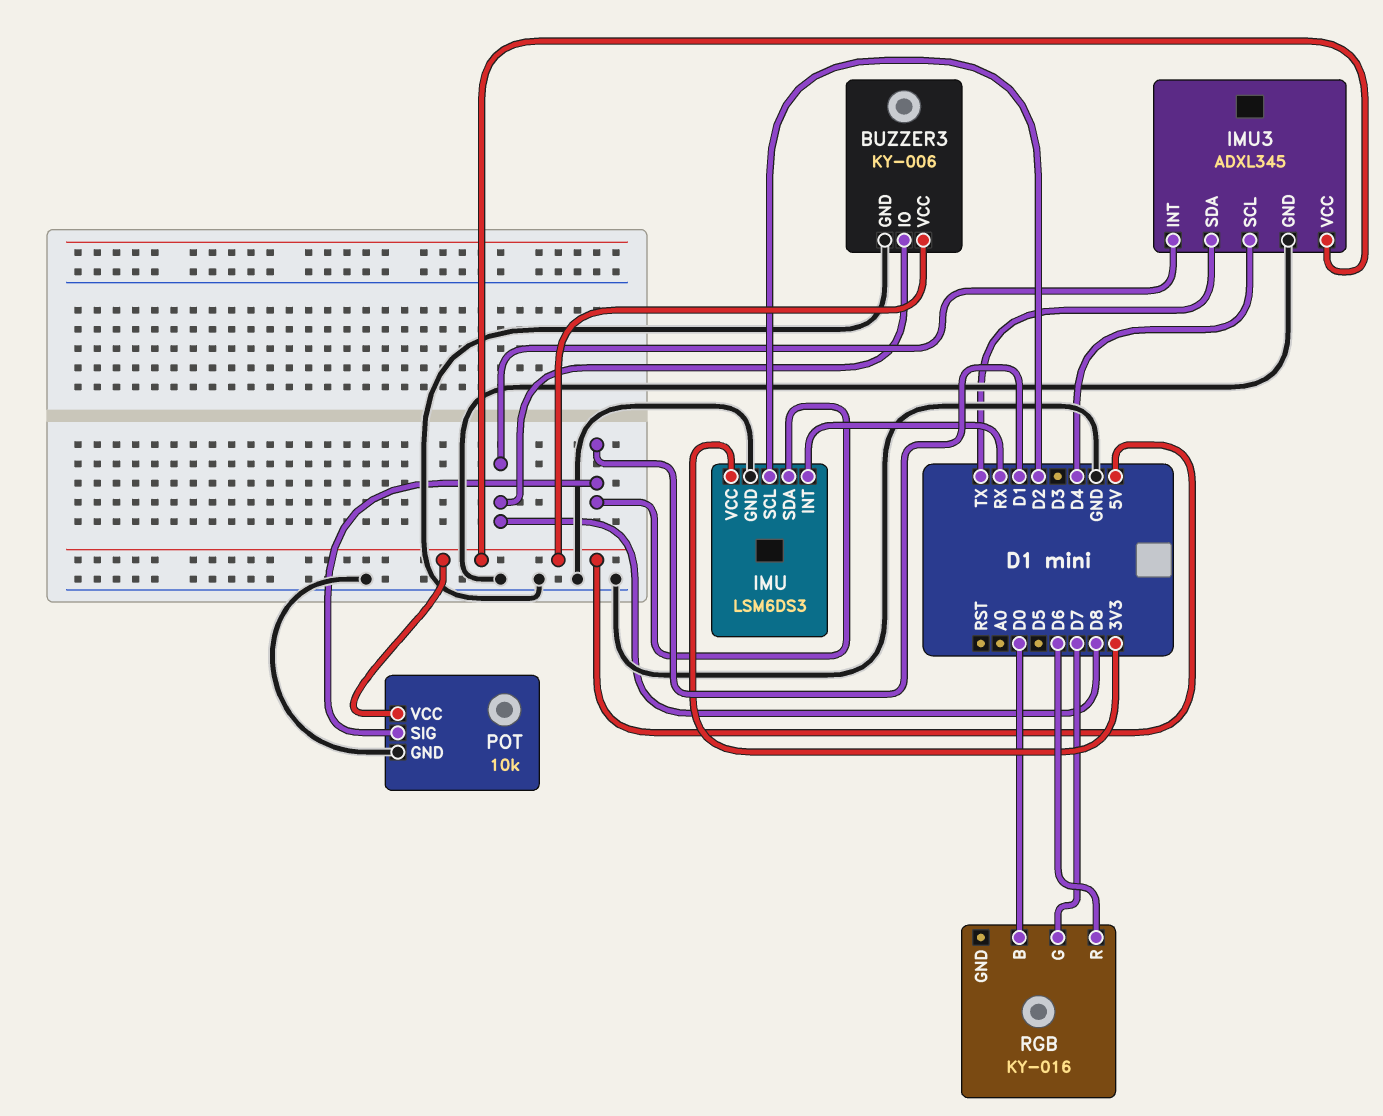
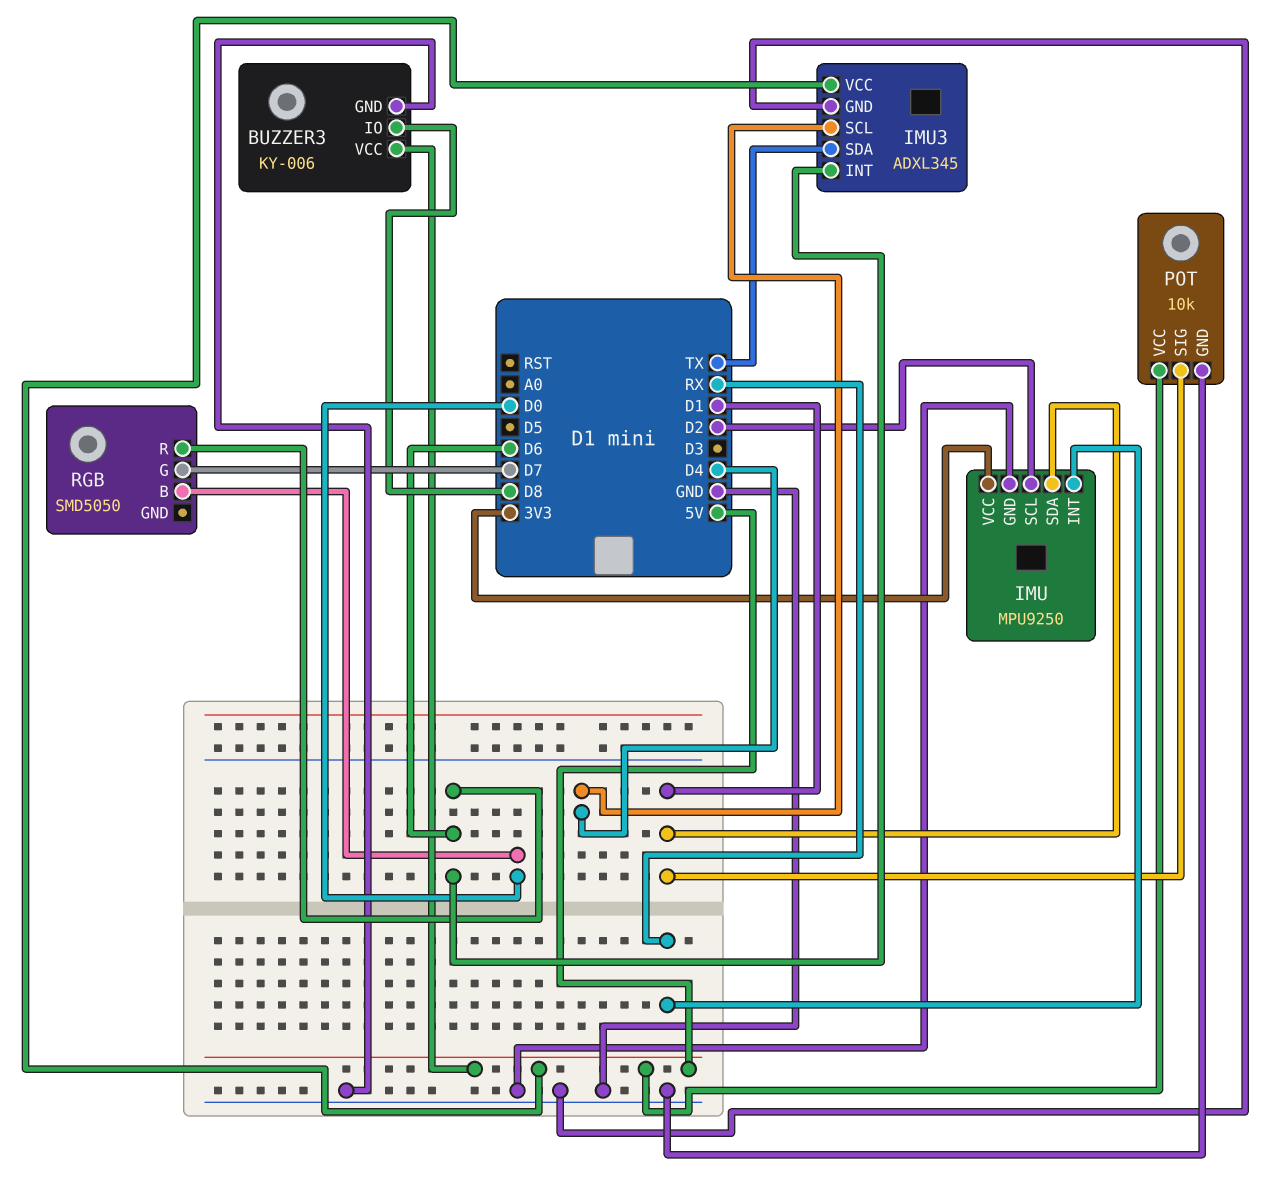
IMU: LSM6DS3 -> MPU9250
IMU3 pin INT: D8 -> D6
RGB: KY-016 -> SMD5050

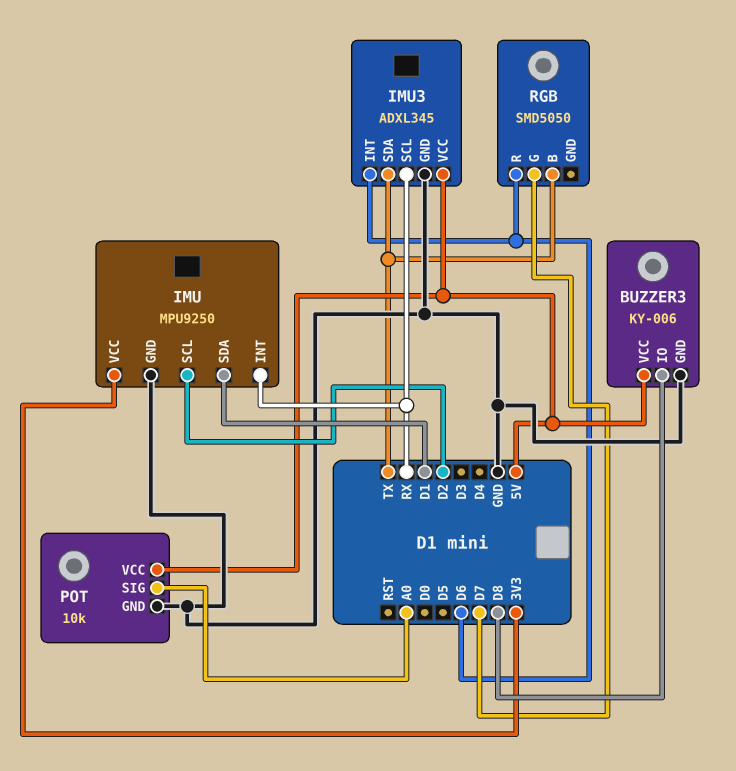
IMU3 pin SCL: D4 -> RX
POT pin SIG: D1 -> A0
RGB pin B: D0 -> TX

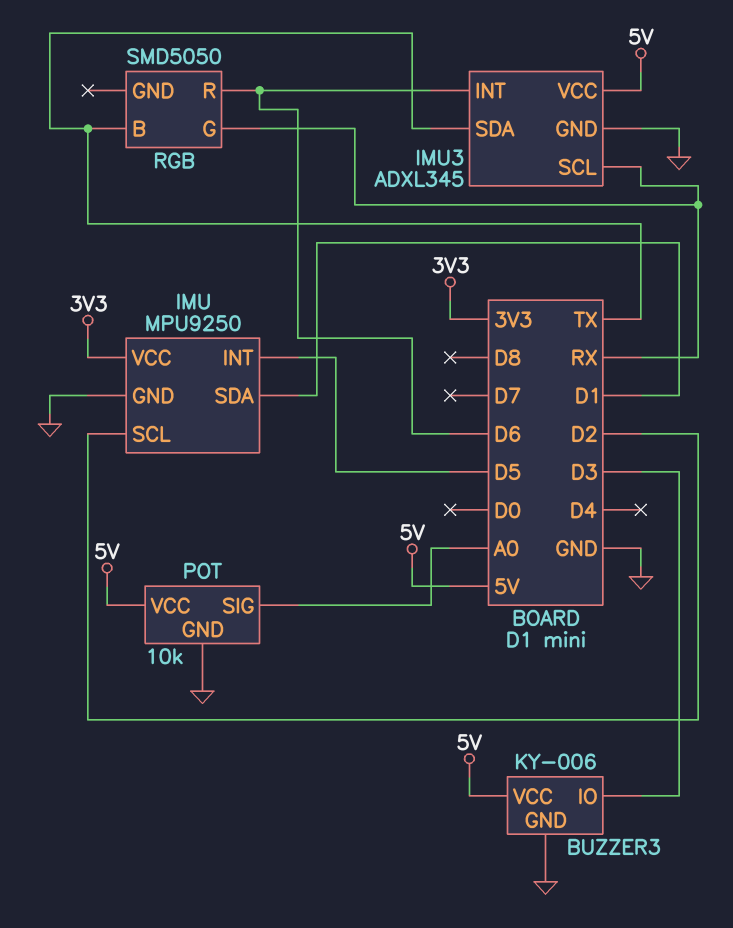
BUZZER3 pin IO: D8 -> D3
IMU pin INT: RX -> D5
RGB pin G: D7 -> RX

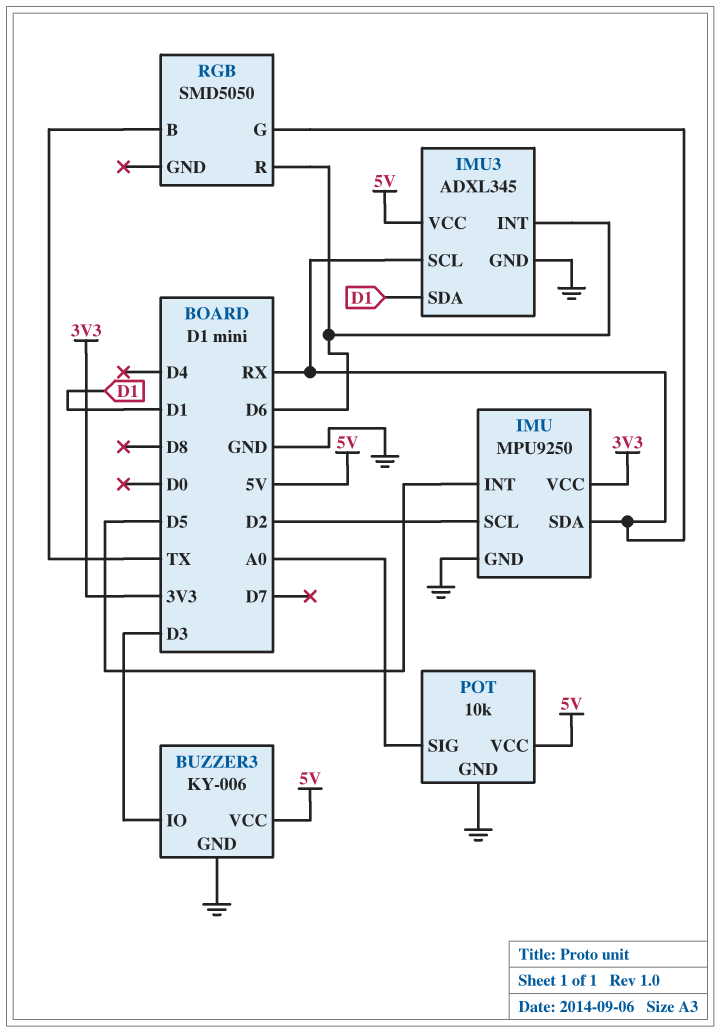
IMU pin SDA: D1 -> RX
IMU3 pin SDA: TX -> D1

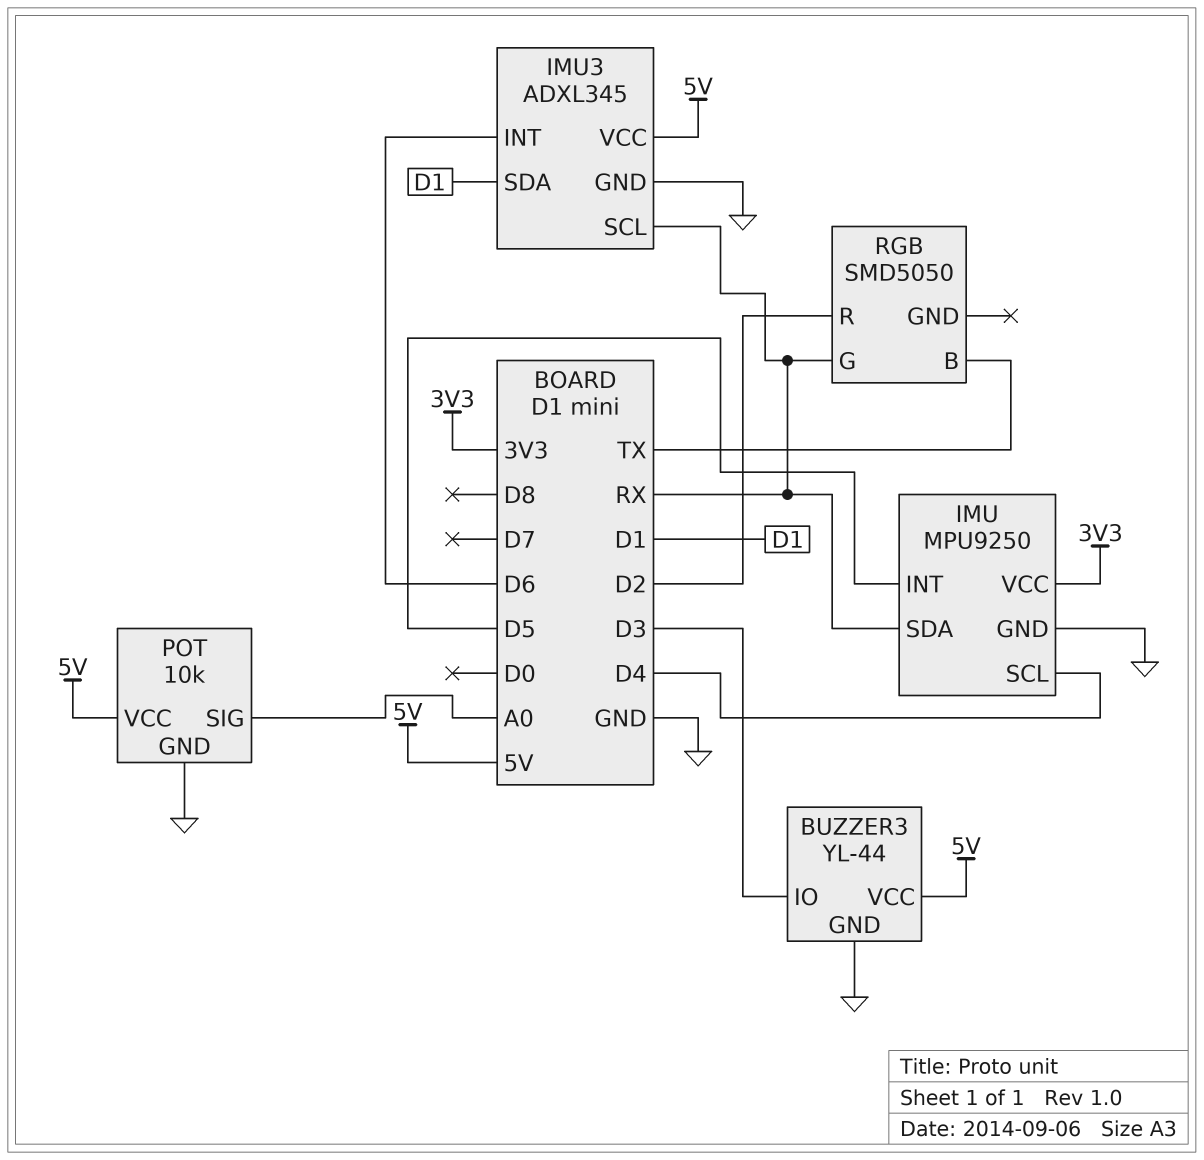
BUZZER3: KY-006 -> YL-44
IMU pin SCL: D2 -> D4
RGB pin R: D6 -> D2

